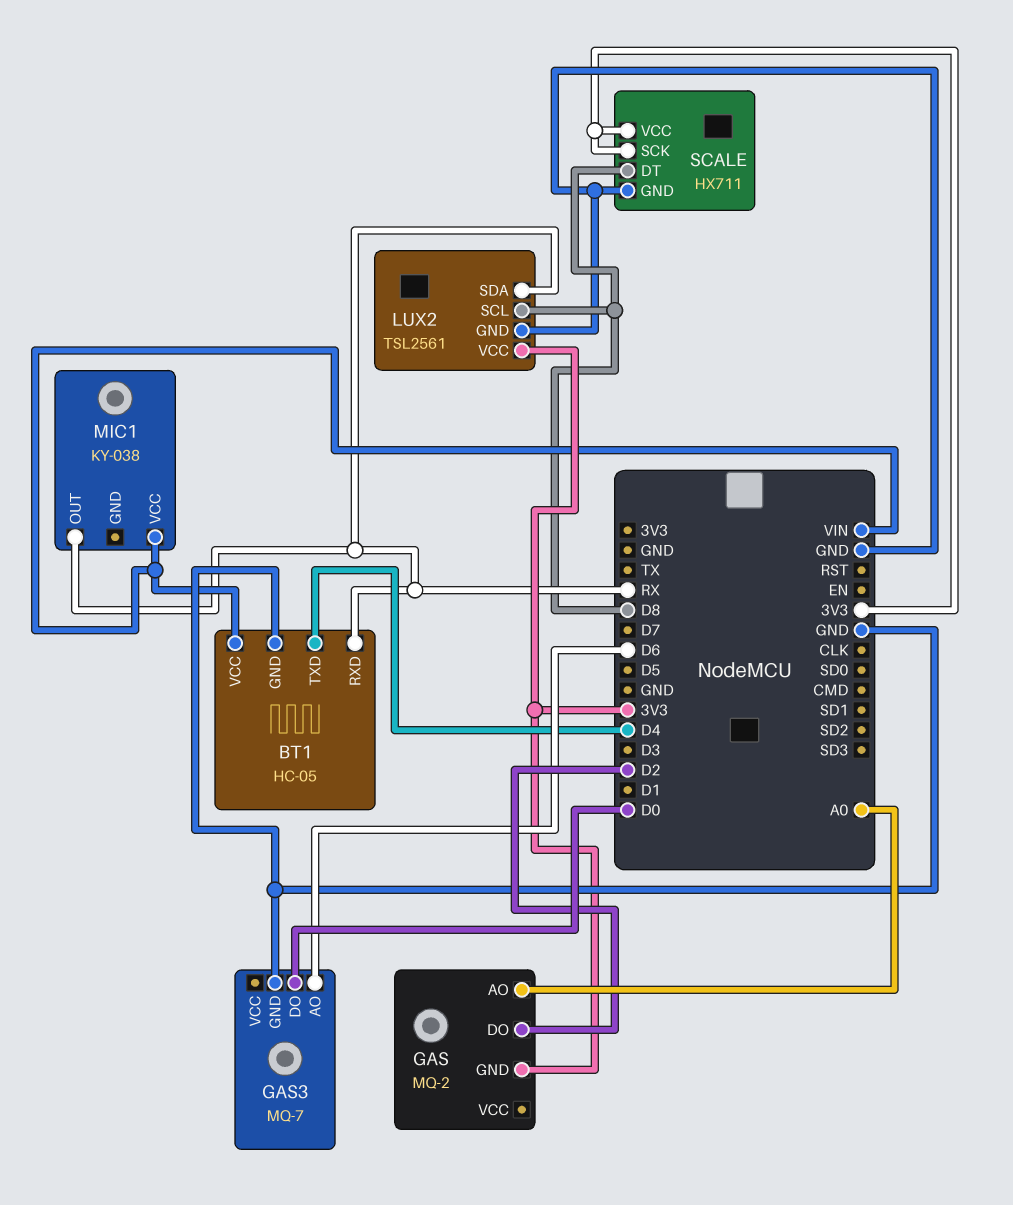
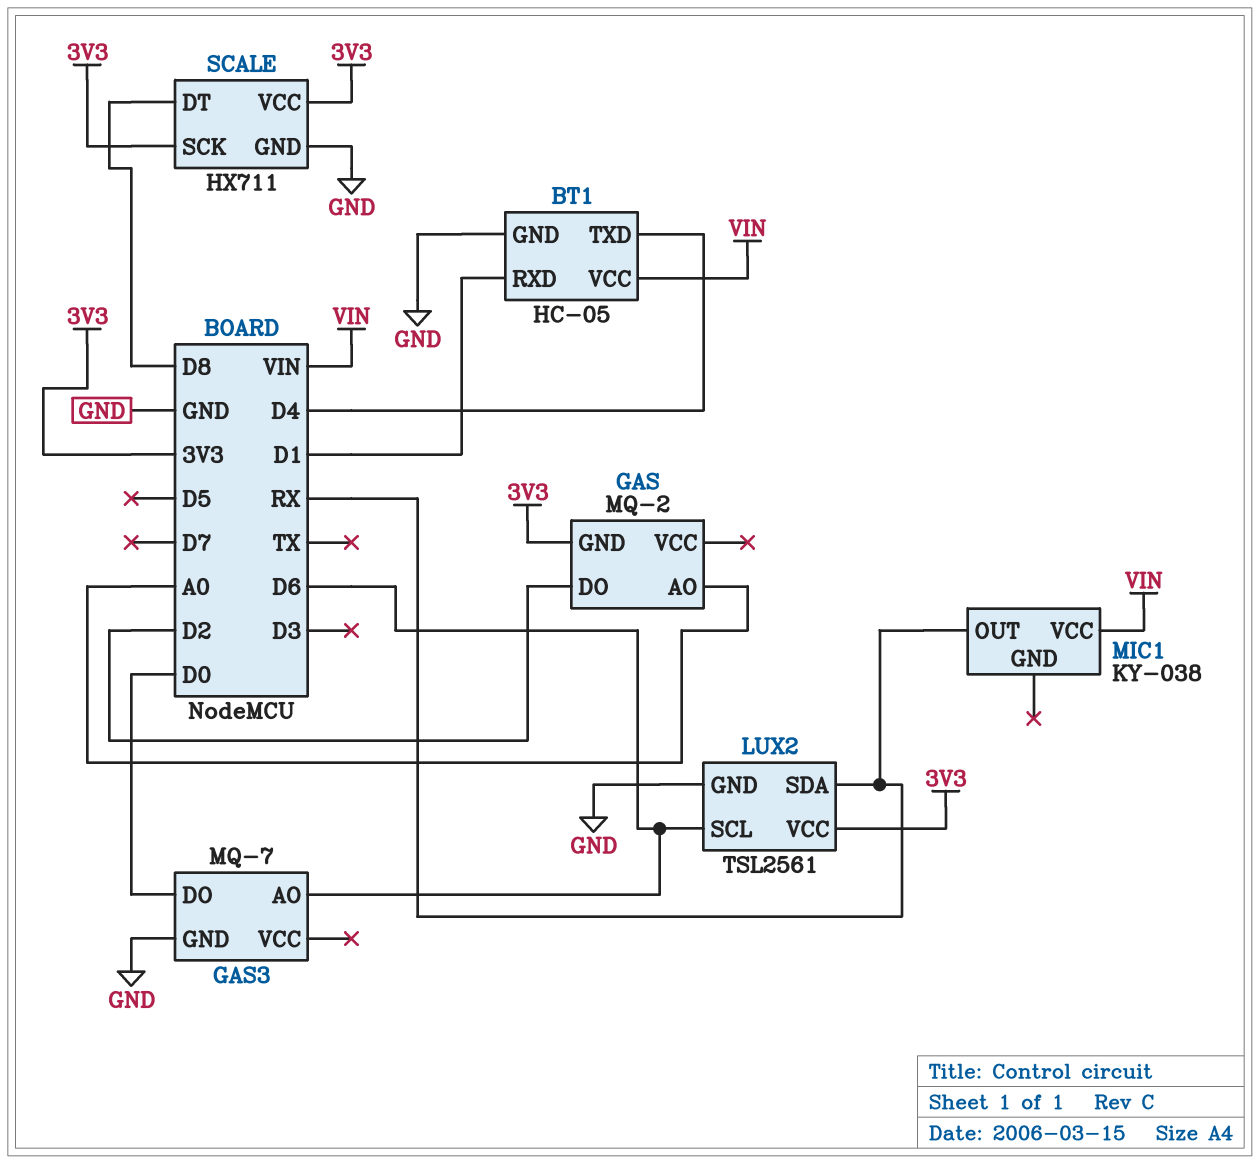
BT1 pin RXD: RX -> D1
LUX2 pin SCL: D8 -> D6

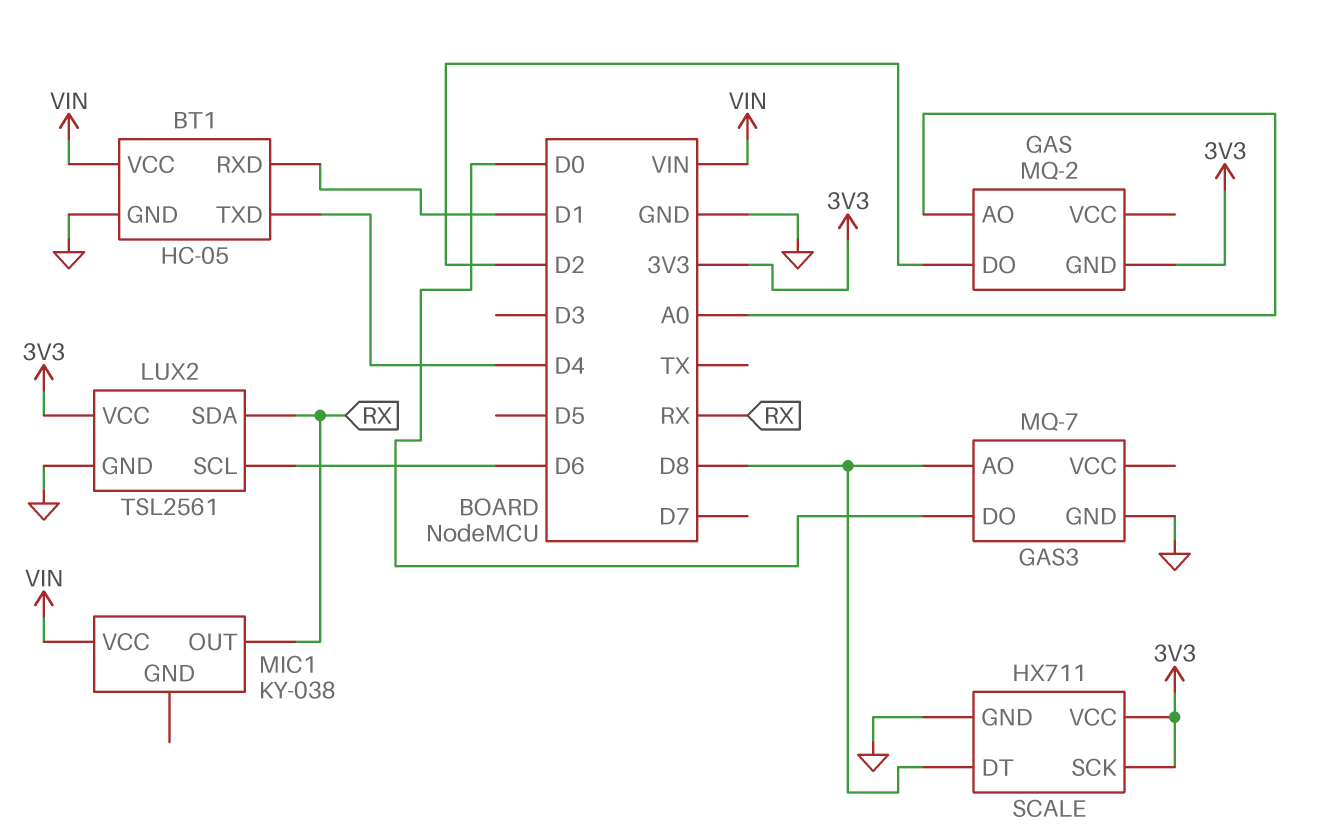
GAS3 pin AO: D6 -> D8

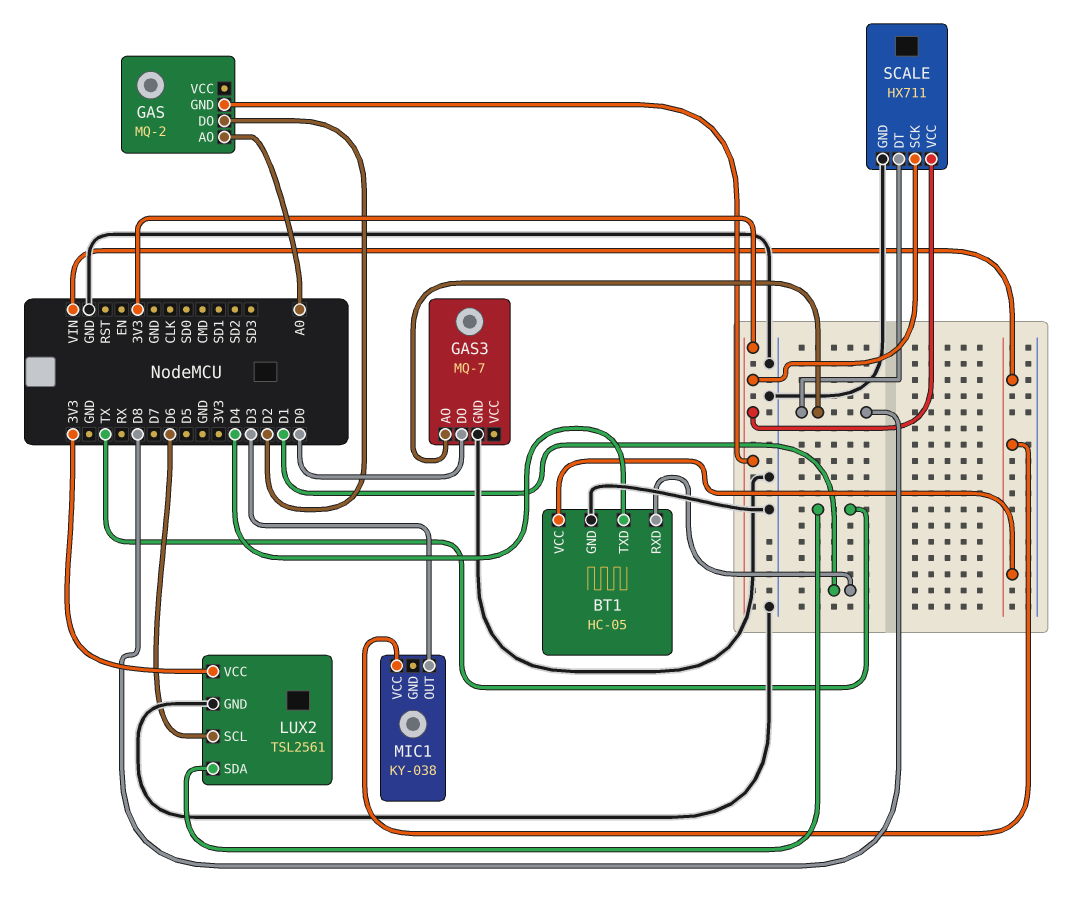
LUX2 pin SDA: RX -> TX
MIC1 pin OUT: RX -> D3

